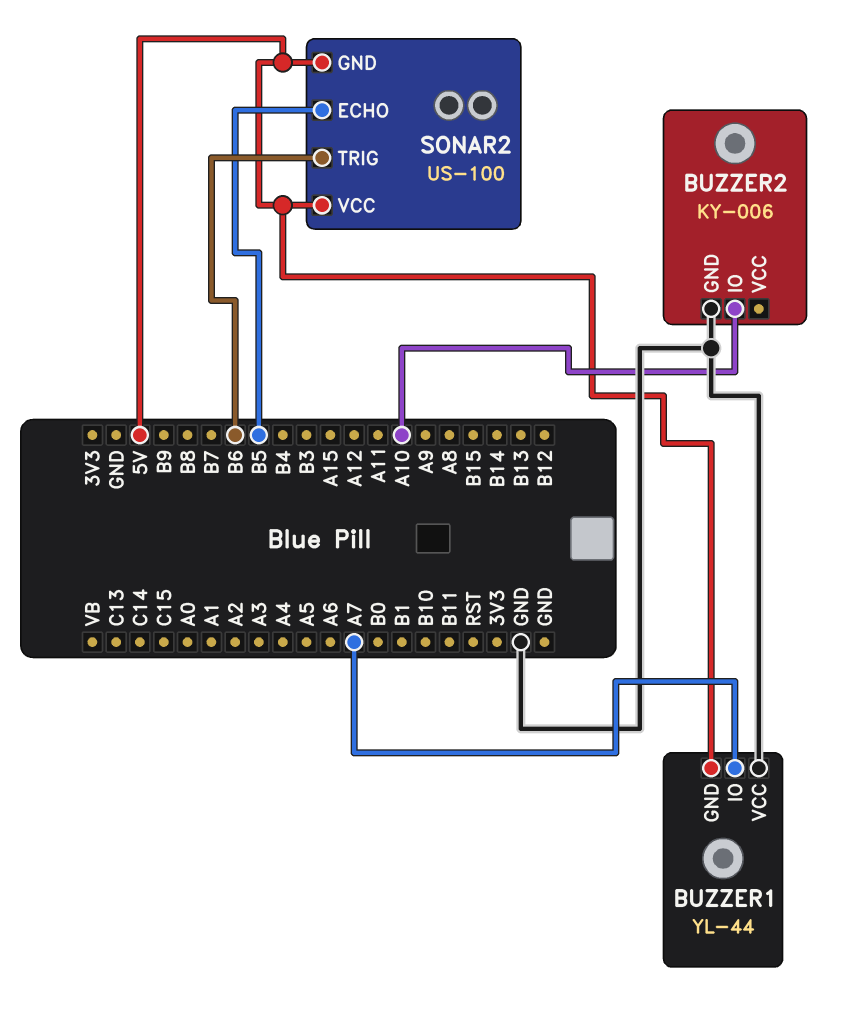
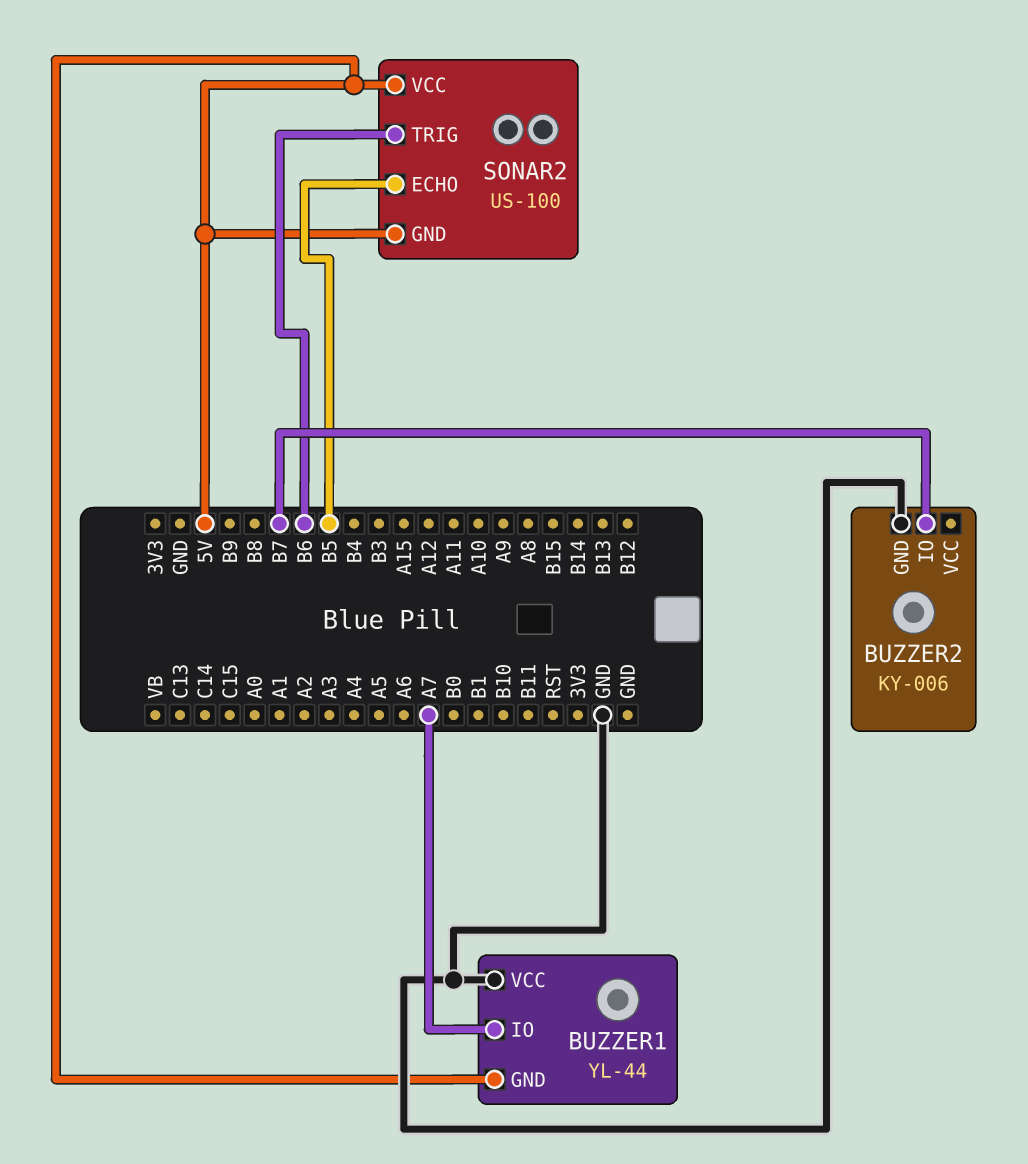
BUZZER2 pin IO: A10 -> B7

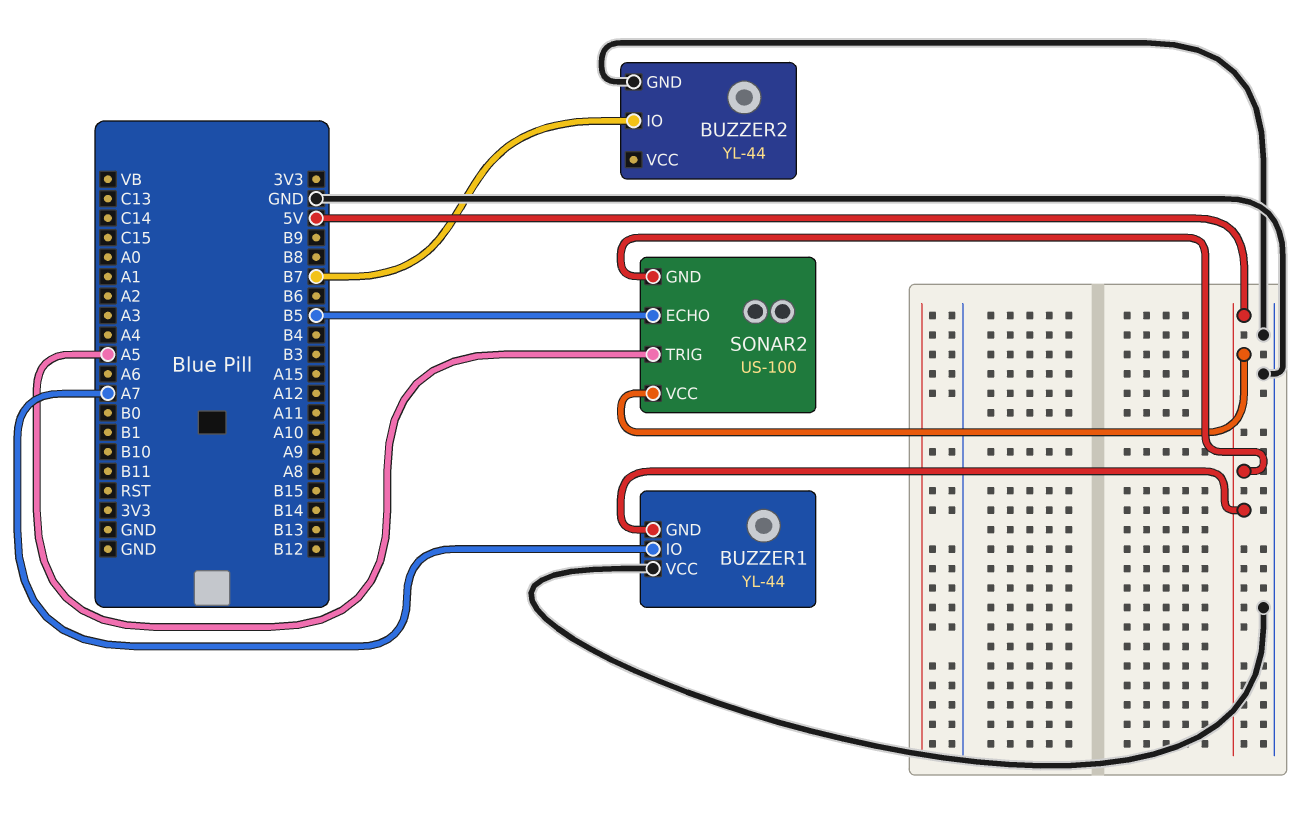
BUZZER2: KY-006 -> YL-44
SONAR2 pin TRIG: B6 -> A5

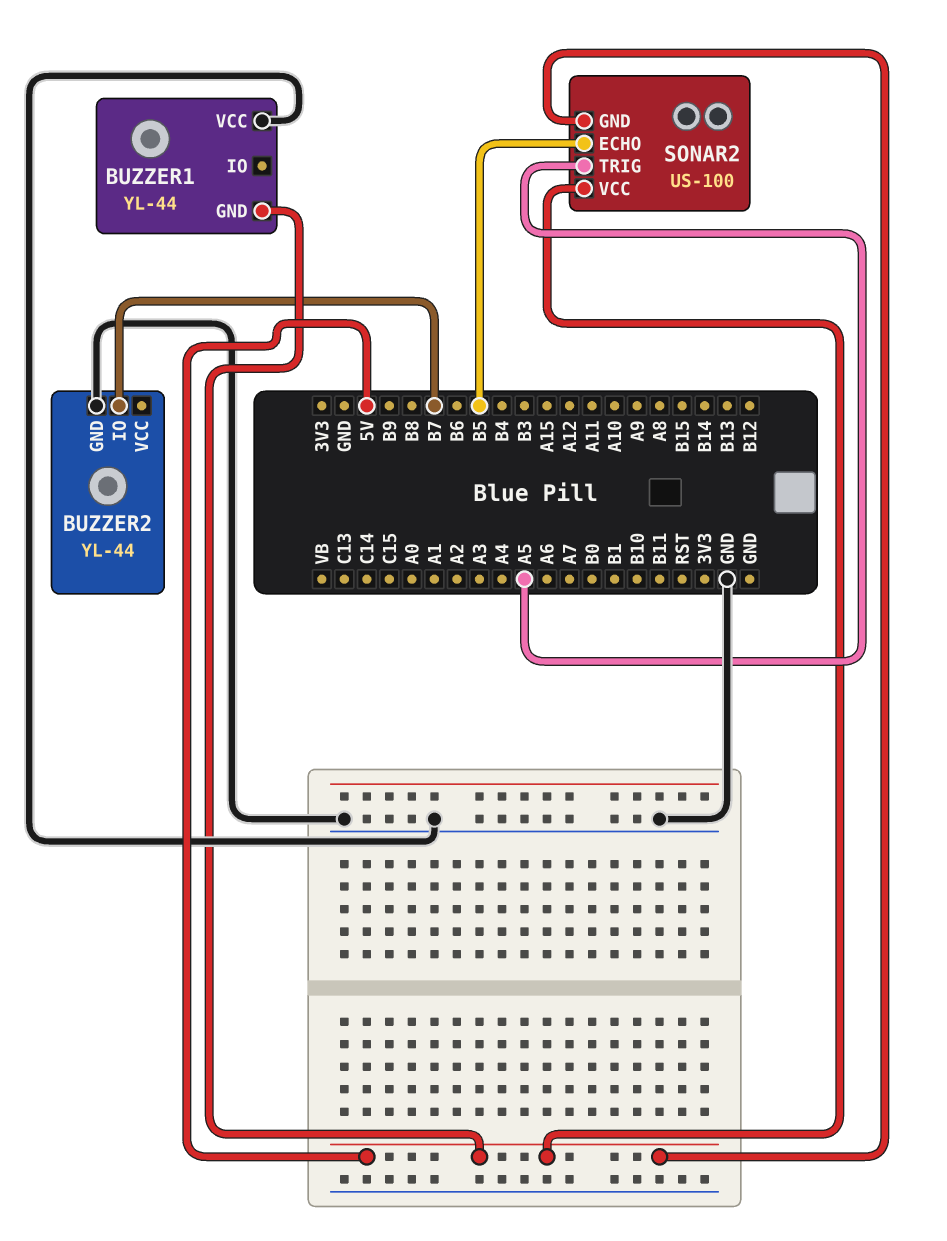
BUZZER1 pin IO: A7 -> none

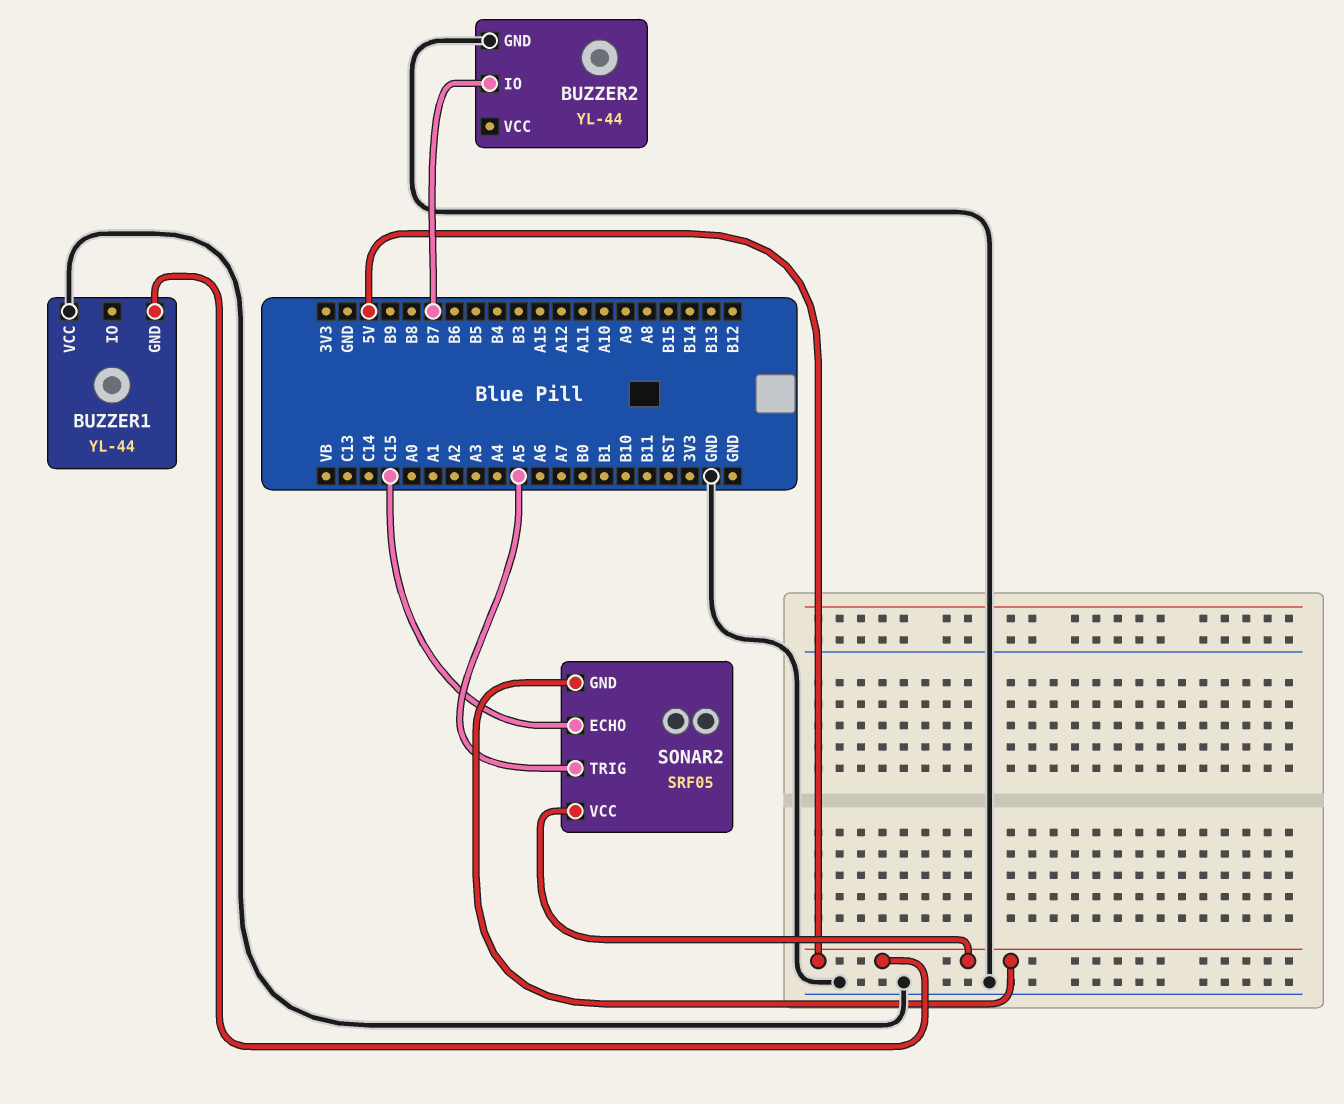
SONAR2: US-100 -> SRF05
SONAR2 pin ECHO: B5 -> C15

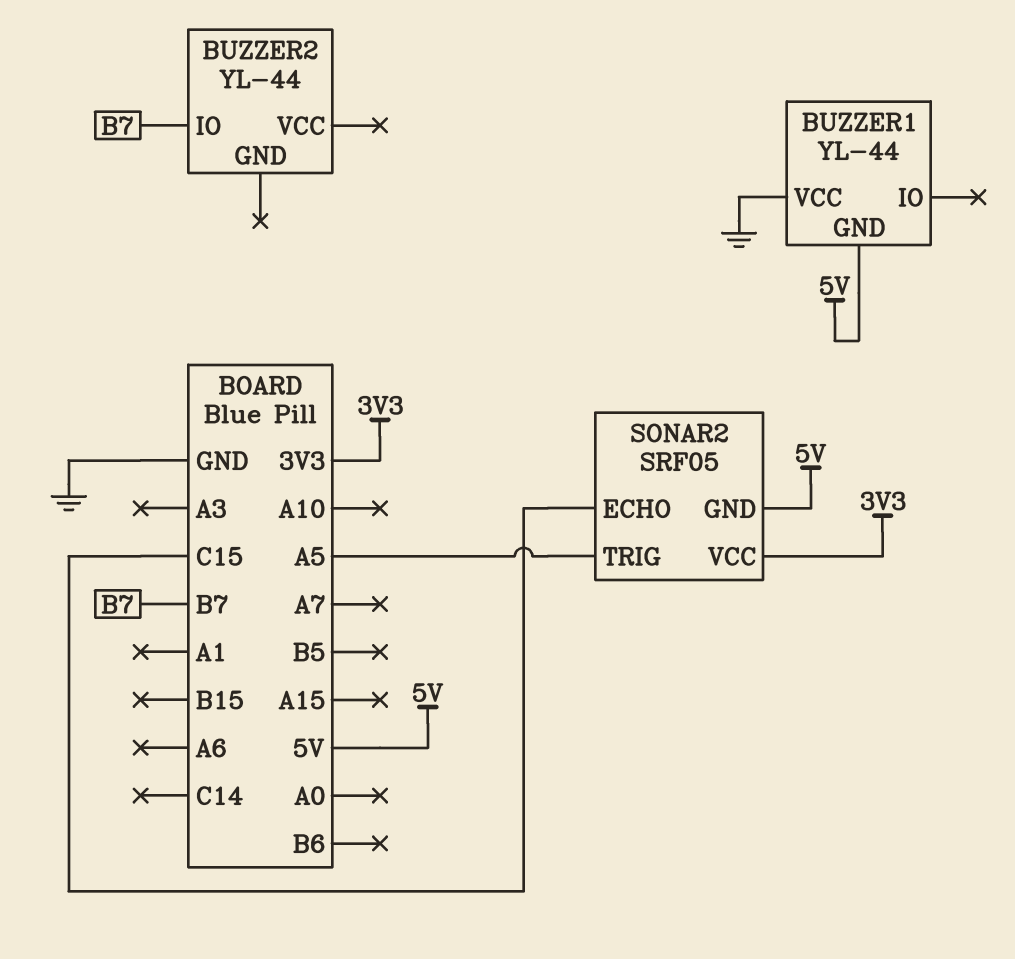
BUZZER2 pin GND: GND -> none
SONAR2 pin VCC: 5V -> 3V3

